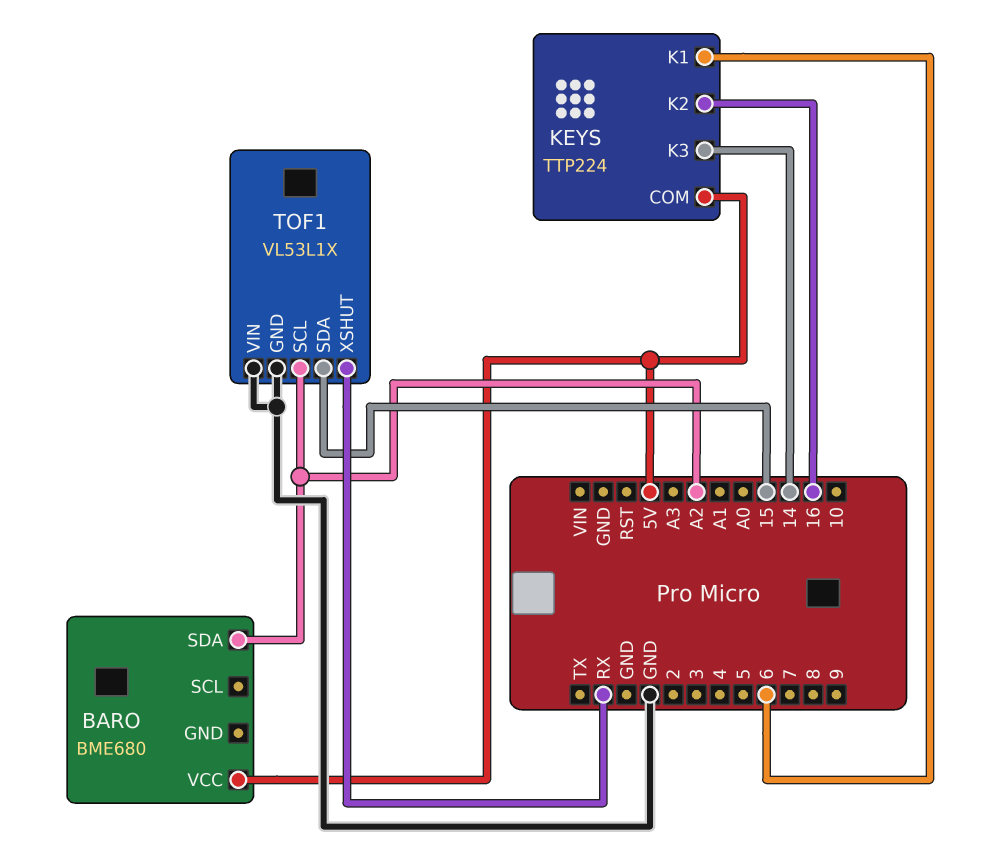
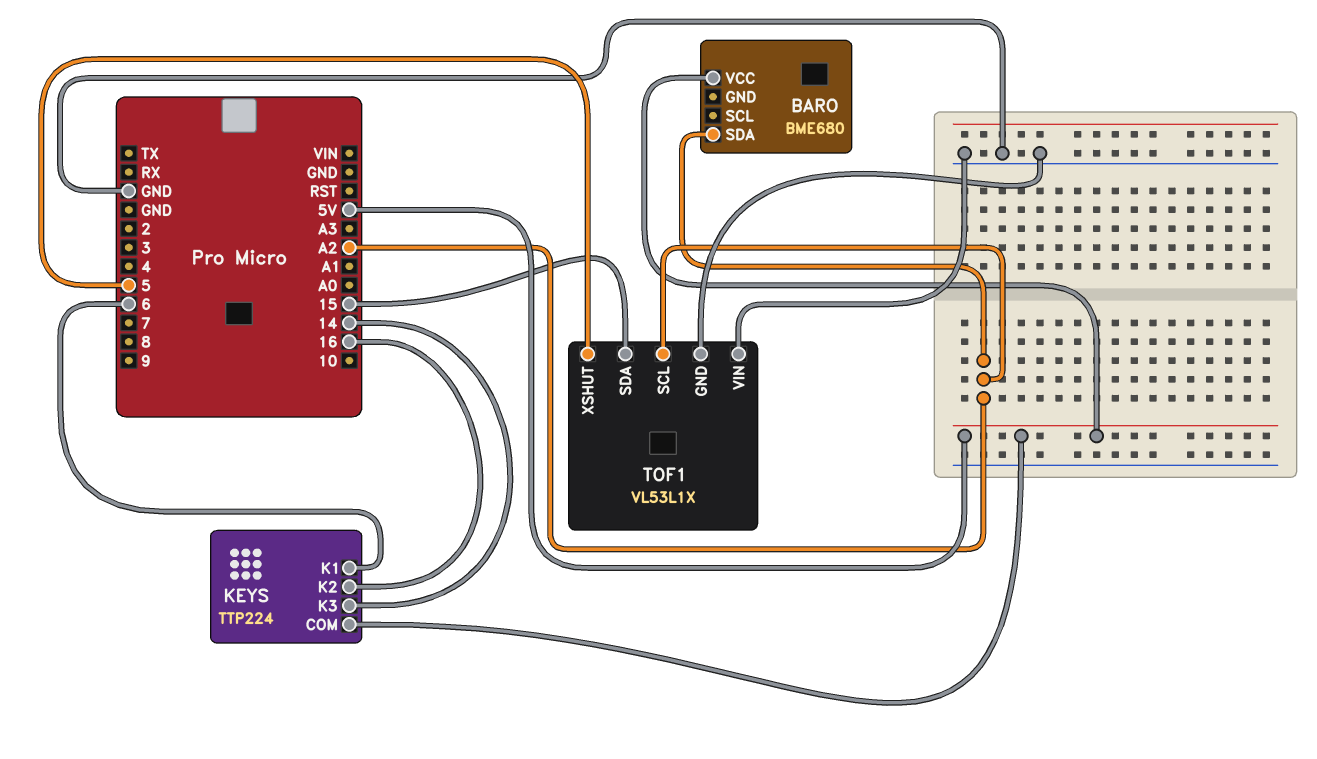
TOF1 pin XSHUT: RX -> 5

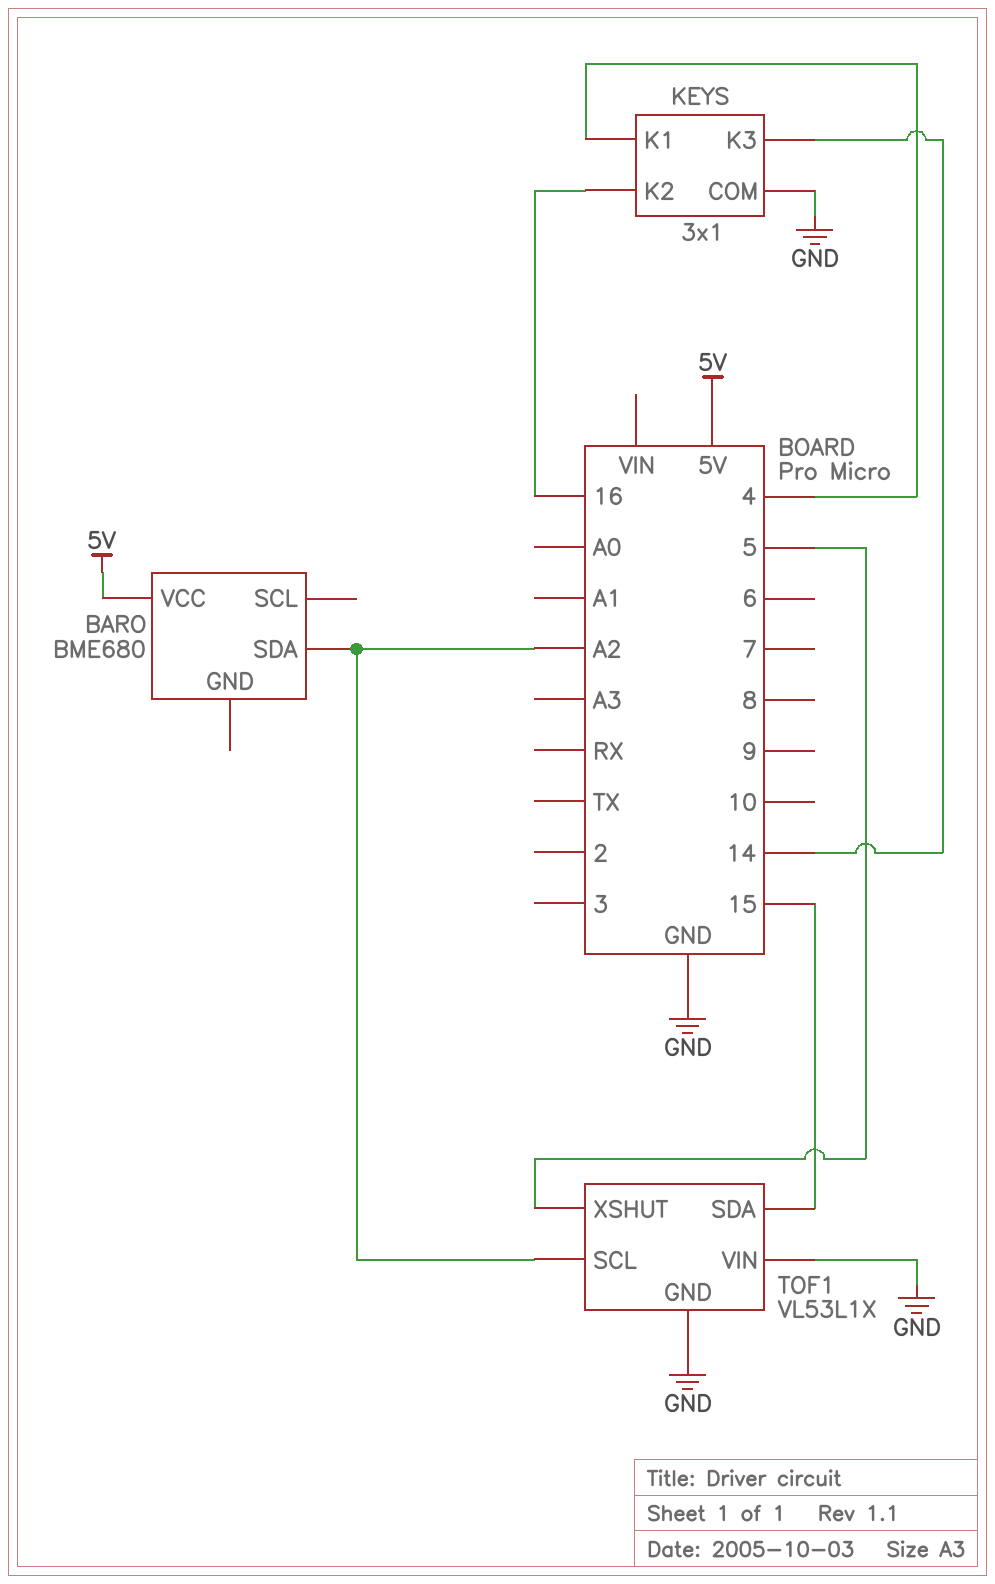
KEYS: TTP224 -> 3x1
KEYS pin COM: 5V -> GND
KEYS pin K1: 6 -> 4

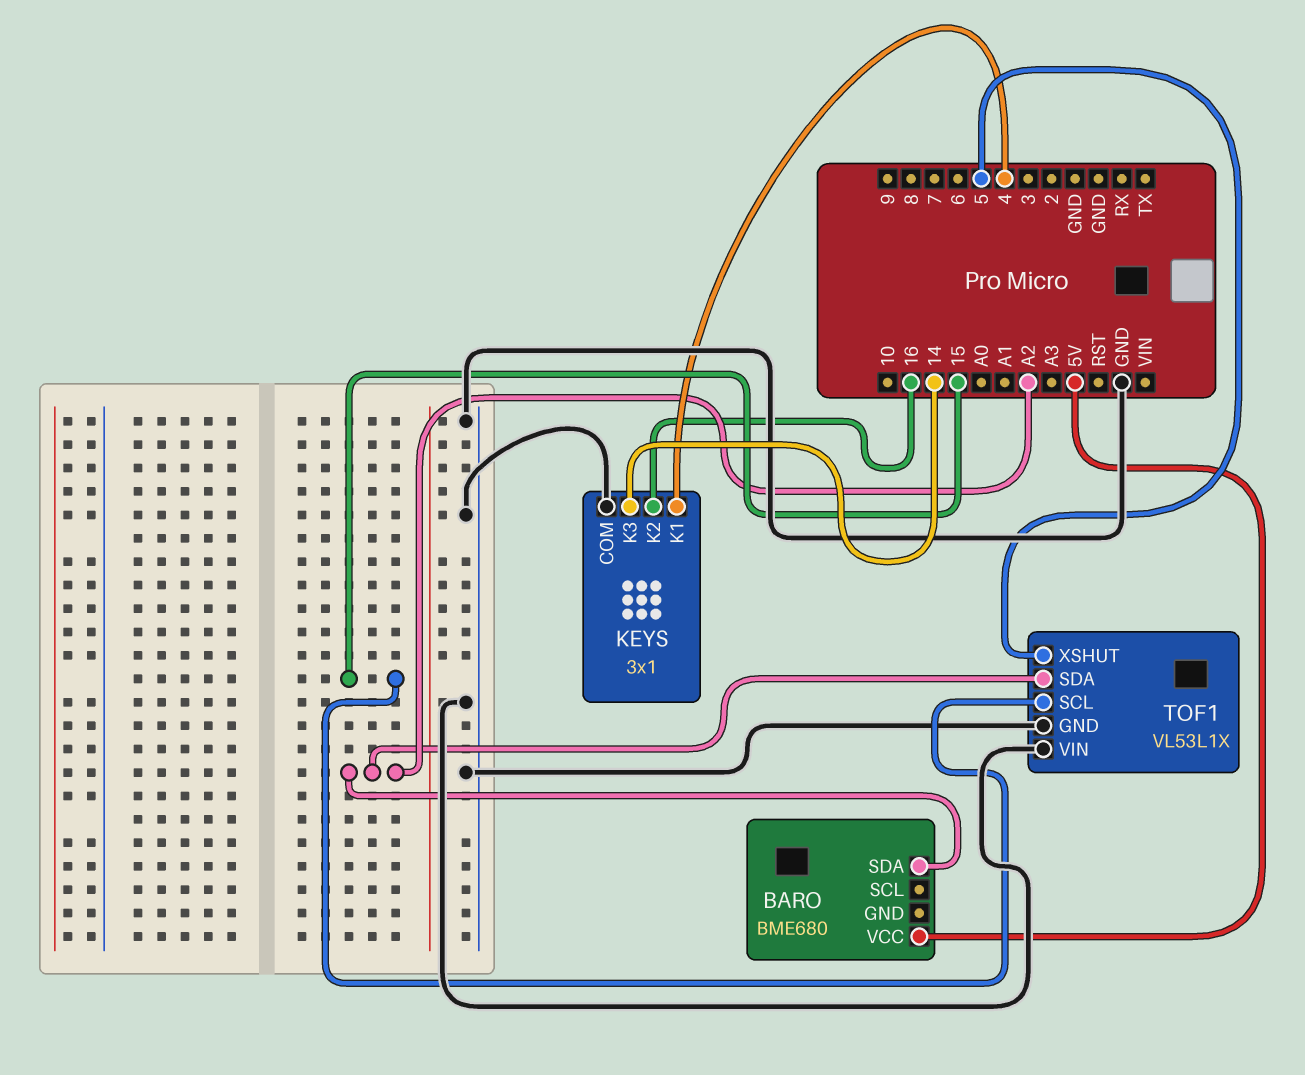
TOF1 pin SCL: A2 -> 15
TOF1 pin SDA: 15 -> A2

